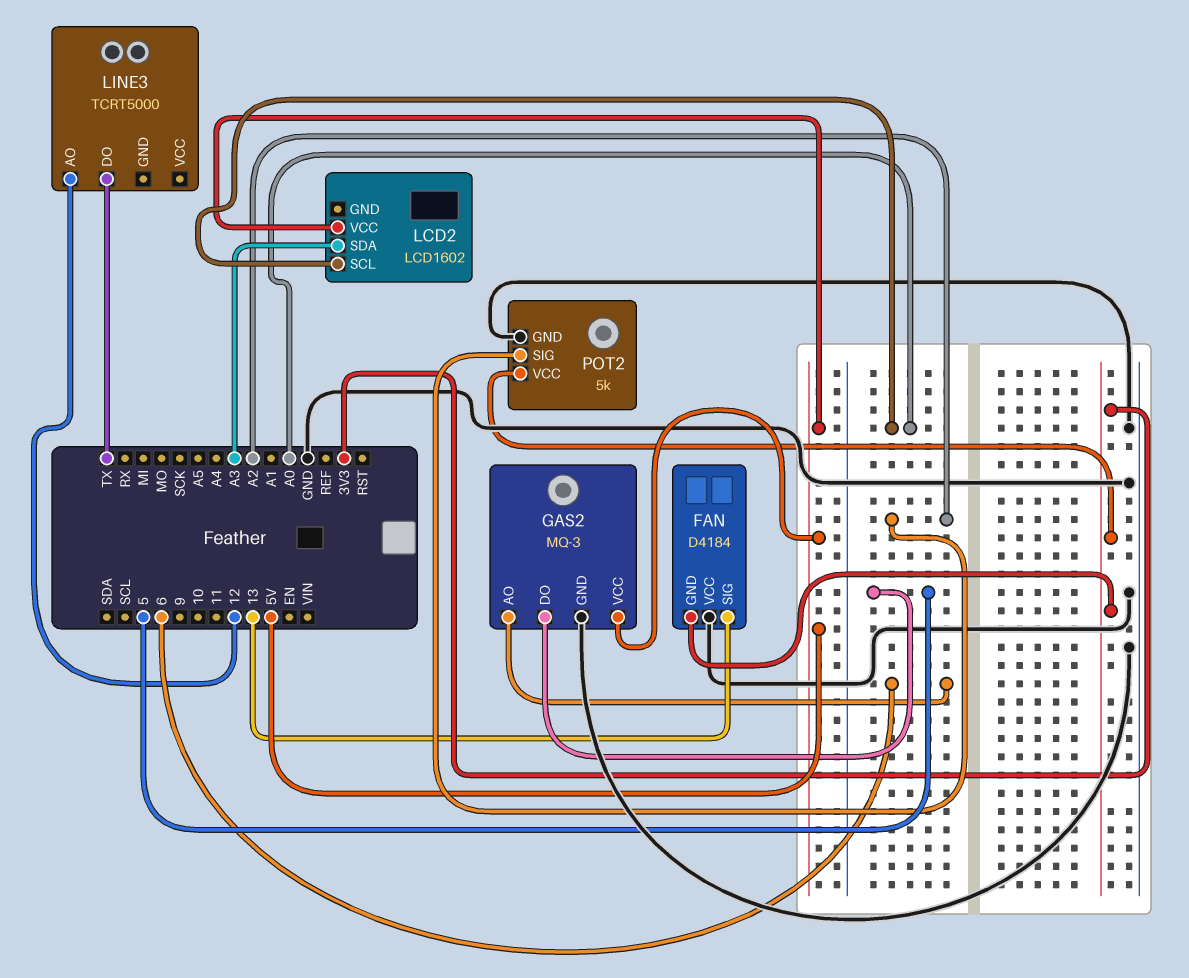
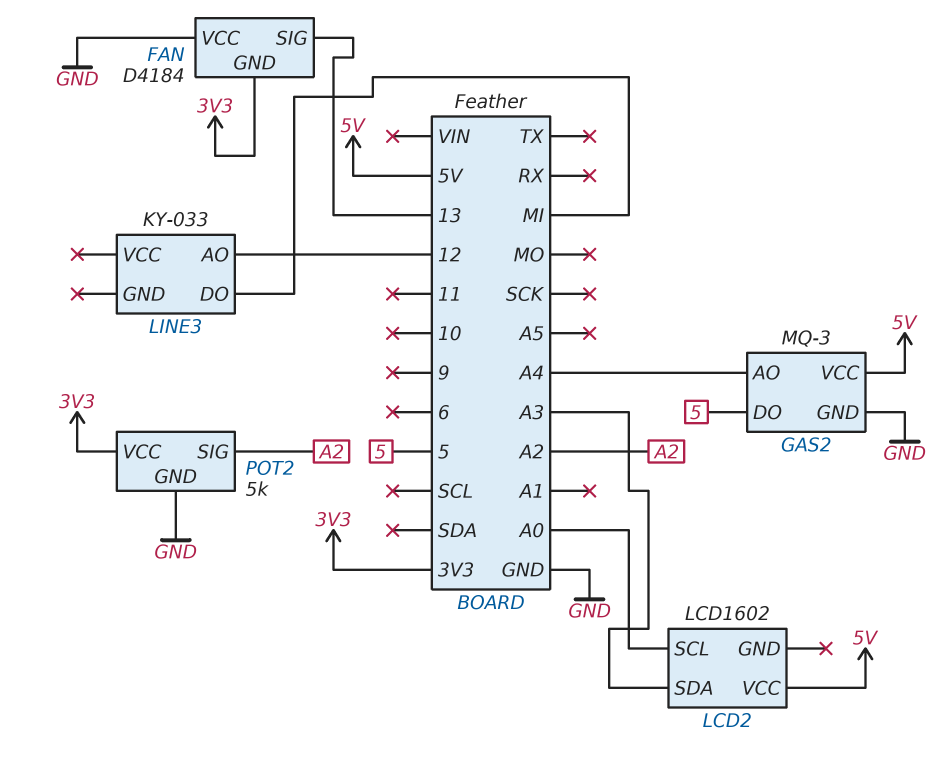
GAS2 pin AO: 6 -> A4
LINE3: TCRT5000 -> KY-033
LINE3 pin DO: TX -> MI

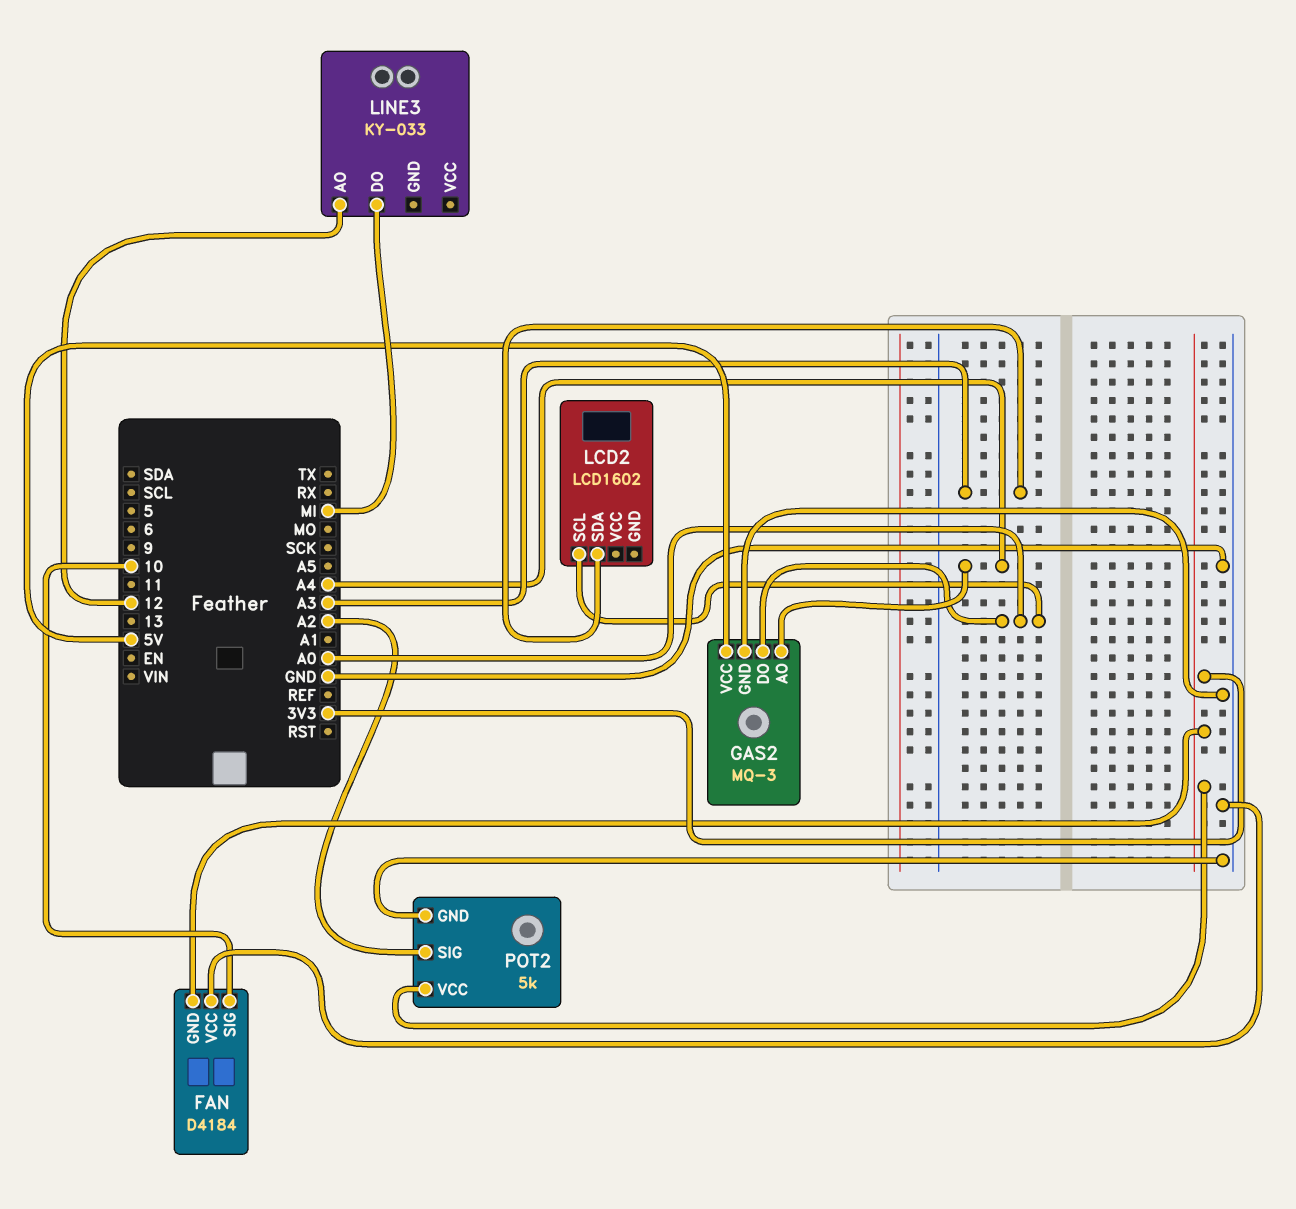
FAN pin SIG: 13 -> 10
GAS2 pin DO: 5 -> A0
LCD2 pin VCC: 5V -> none

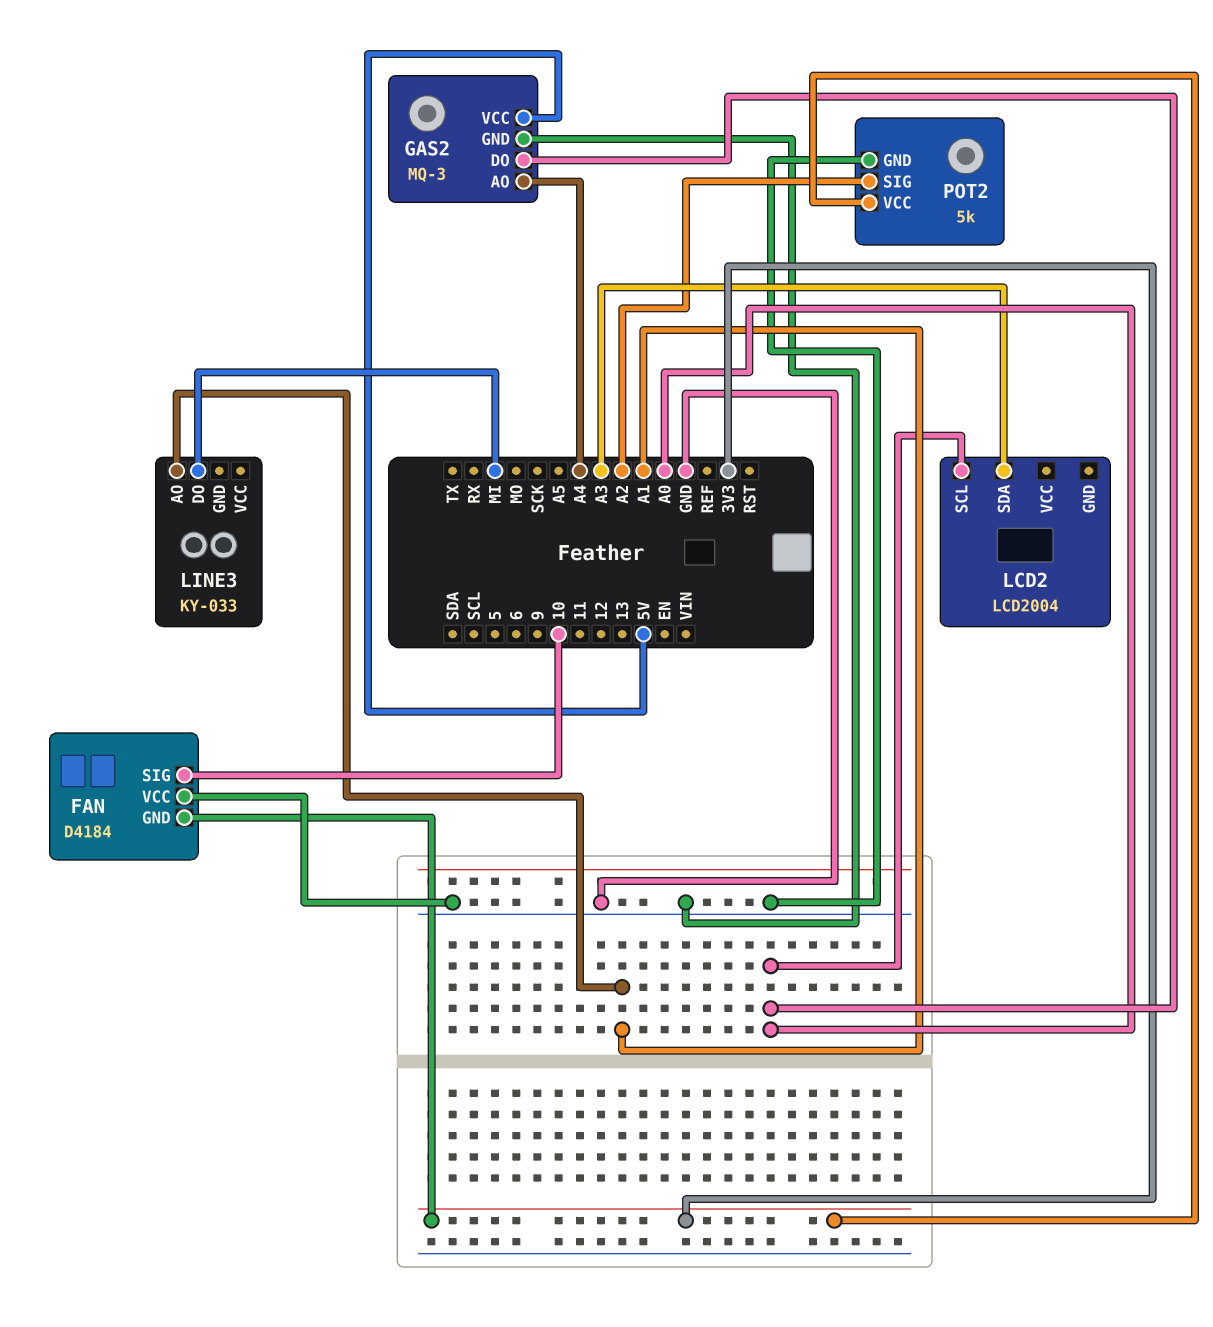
LCD2: LCD1602 -> LCD2004
LINE3 pin AO: 12 -> A1

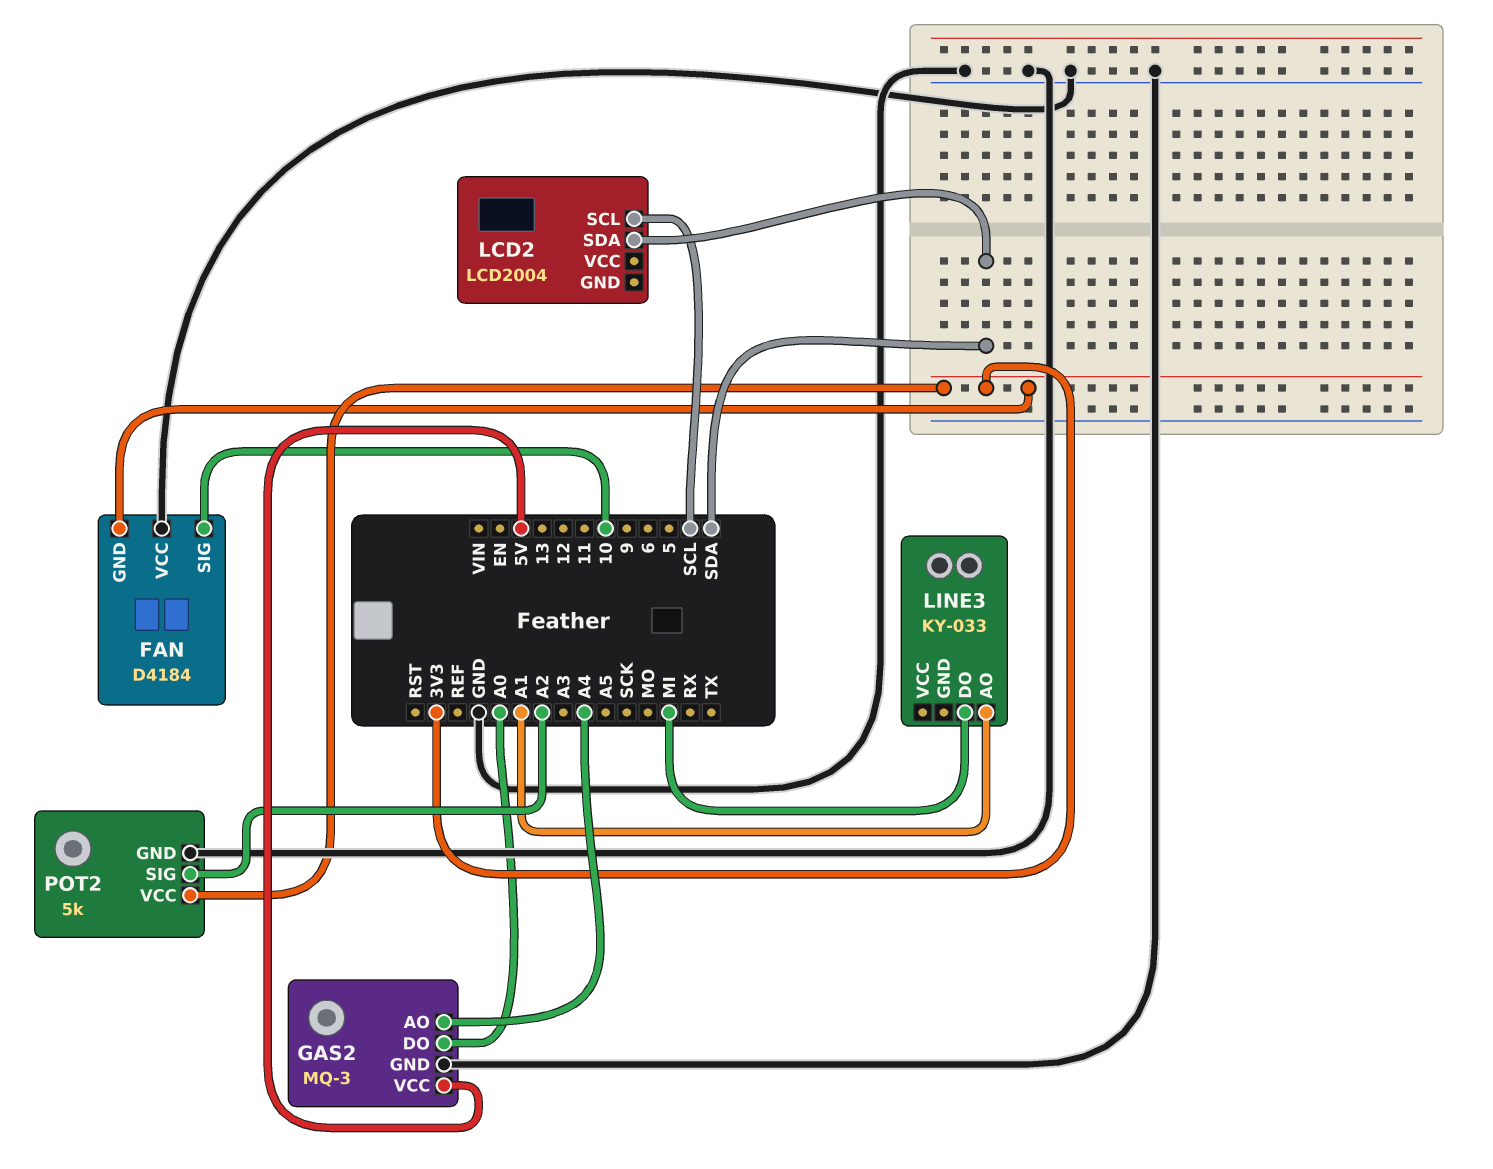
LCD2 pin SCL: A0 -> SCL
LCD2 pin SDA: A3 -> SDA

